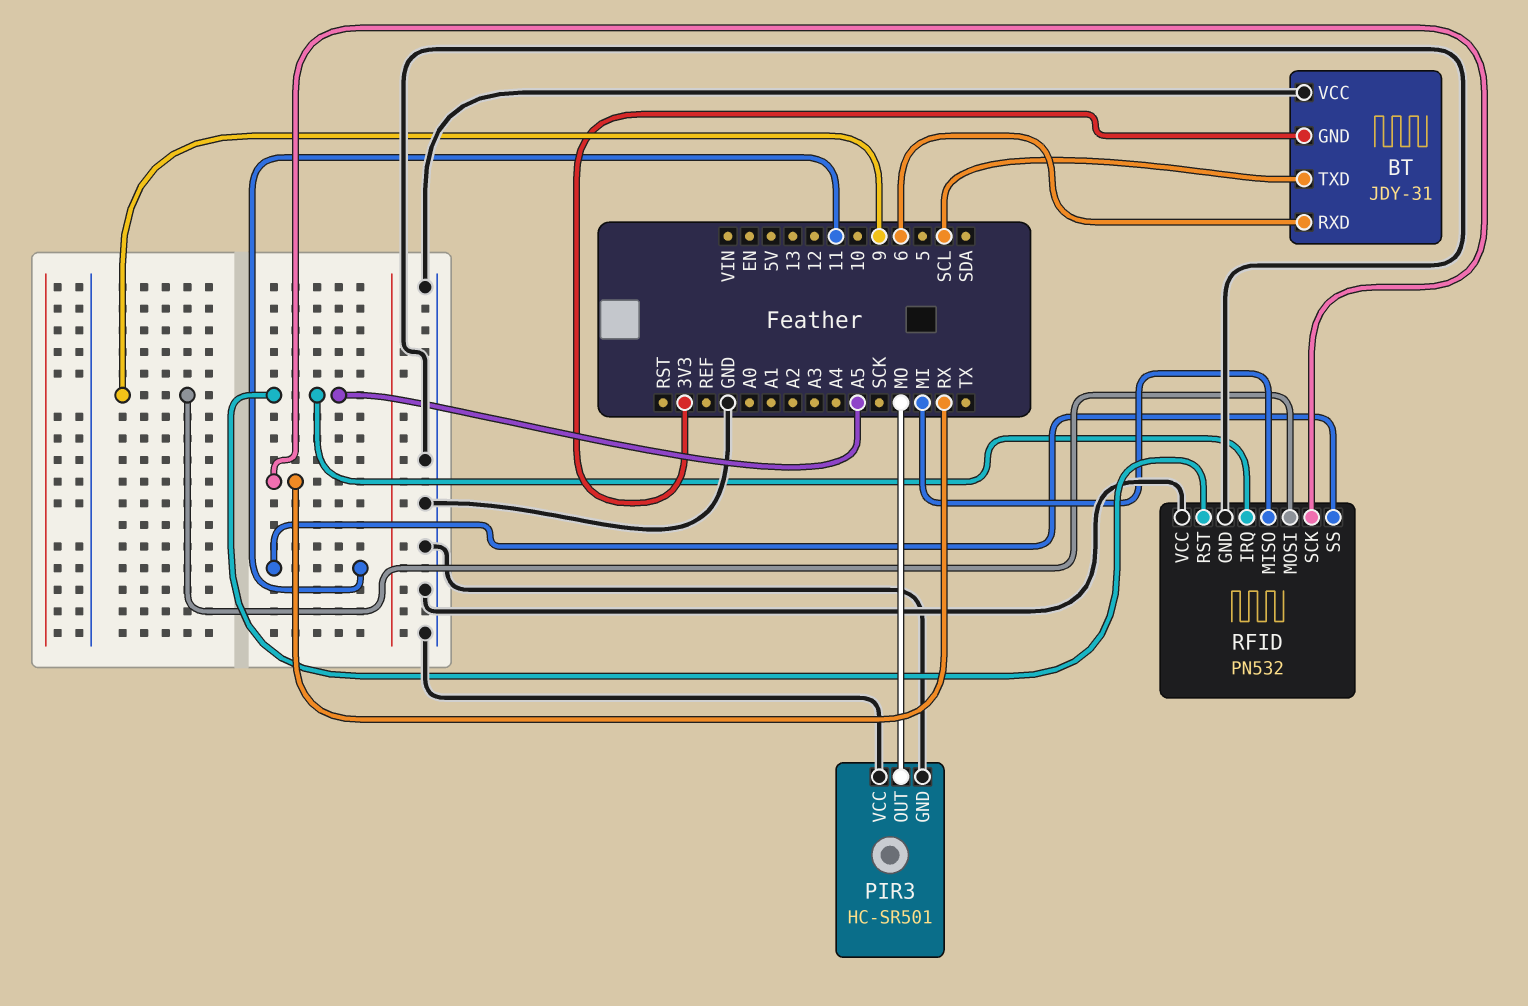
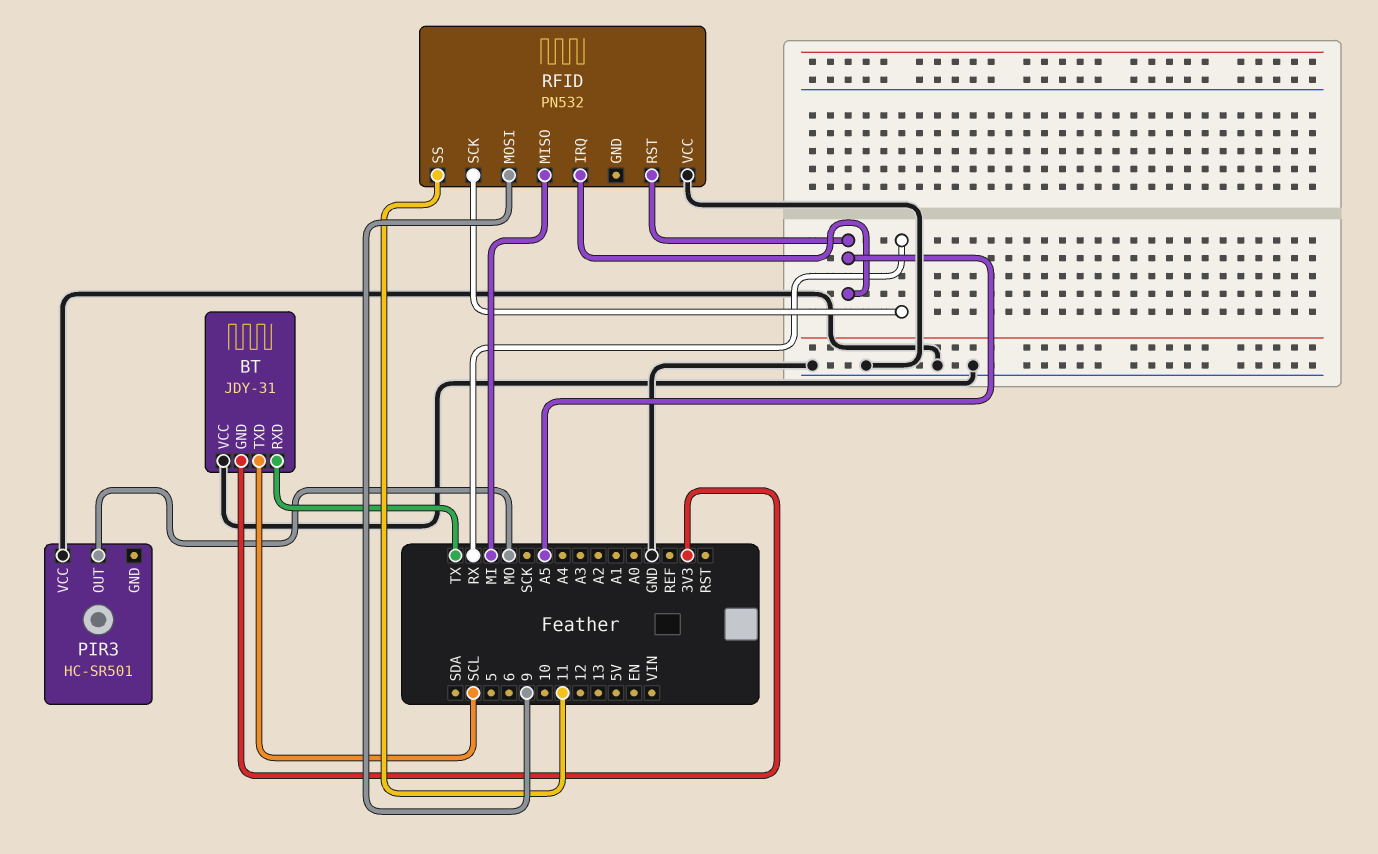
BT pin RXD: 6 -> TX
PIR3 pin GND: GND -> none
RFID pin GND: GND -> none

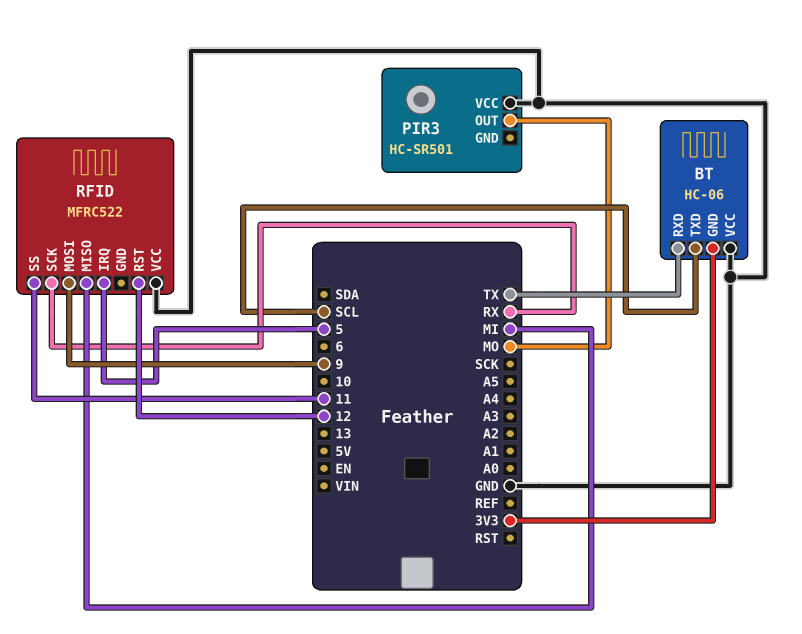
BT: JDY-31 -> HC-06
RFID: PN532 -> MFRC522
RFID pin IRQ: A5 -> 5
RFID pin RST: A5 -> 12

